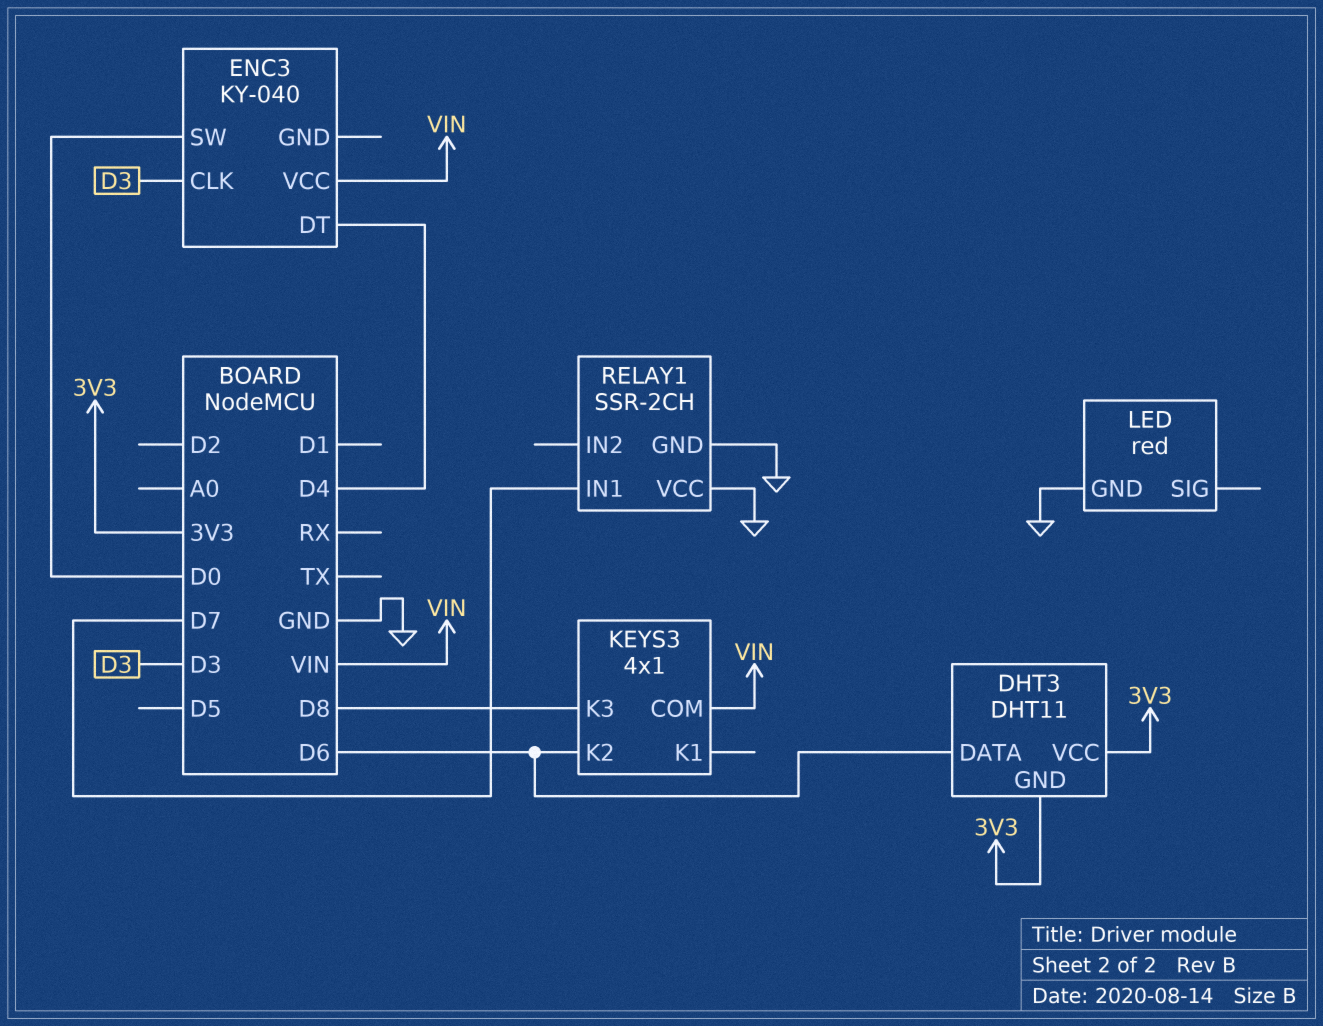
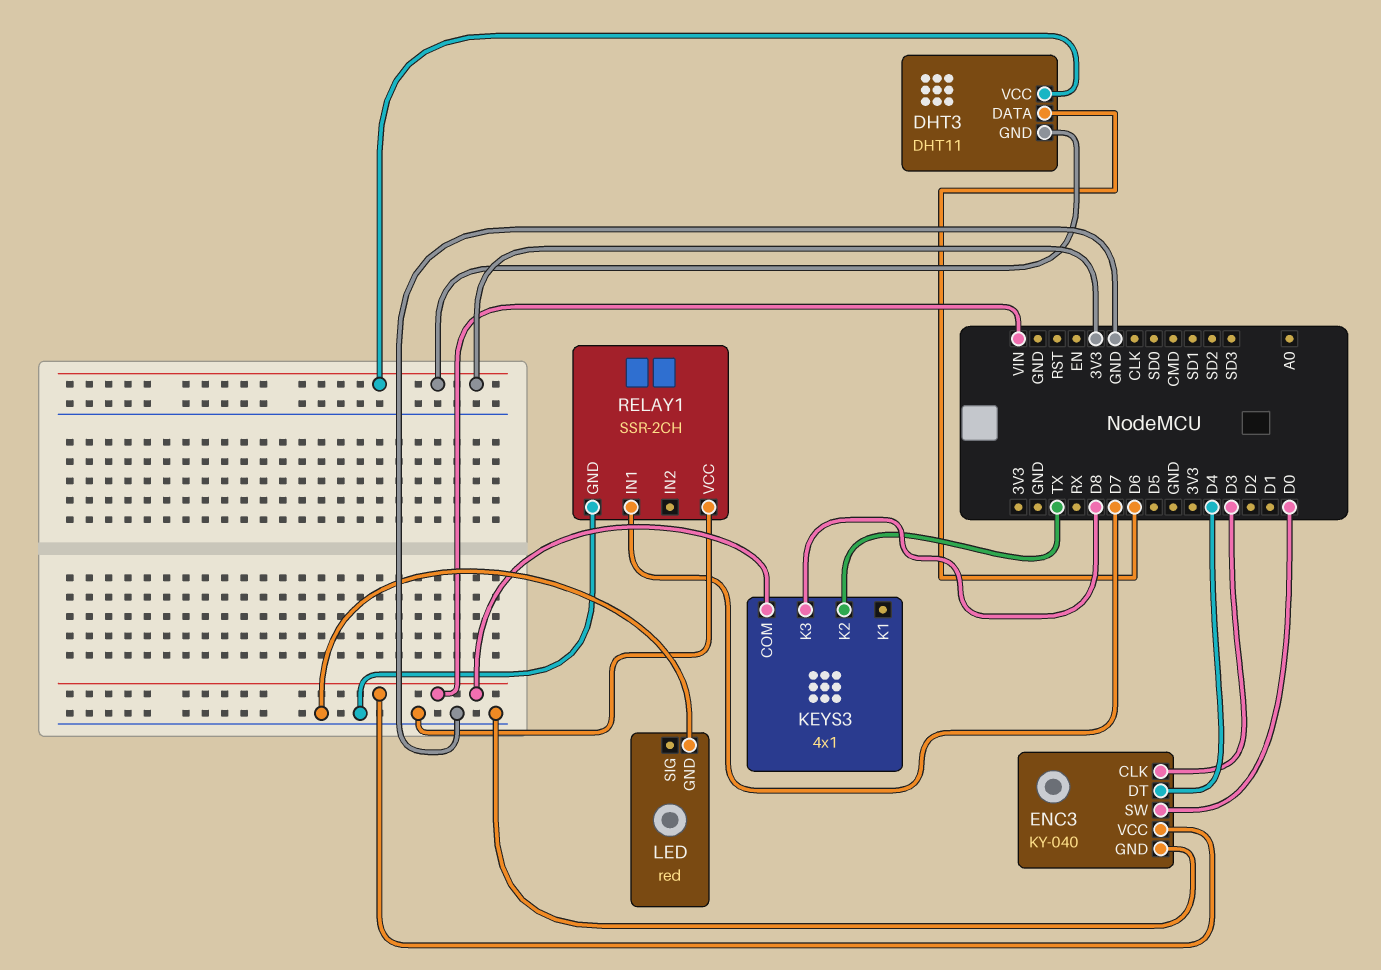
ENC3 pin GND: none -> GND
KEYS3 pin K2: D6 -> TX

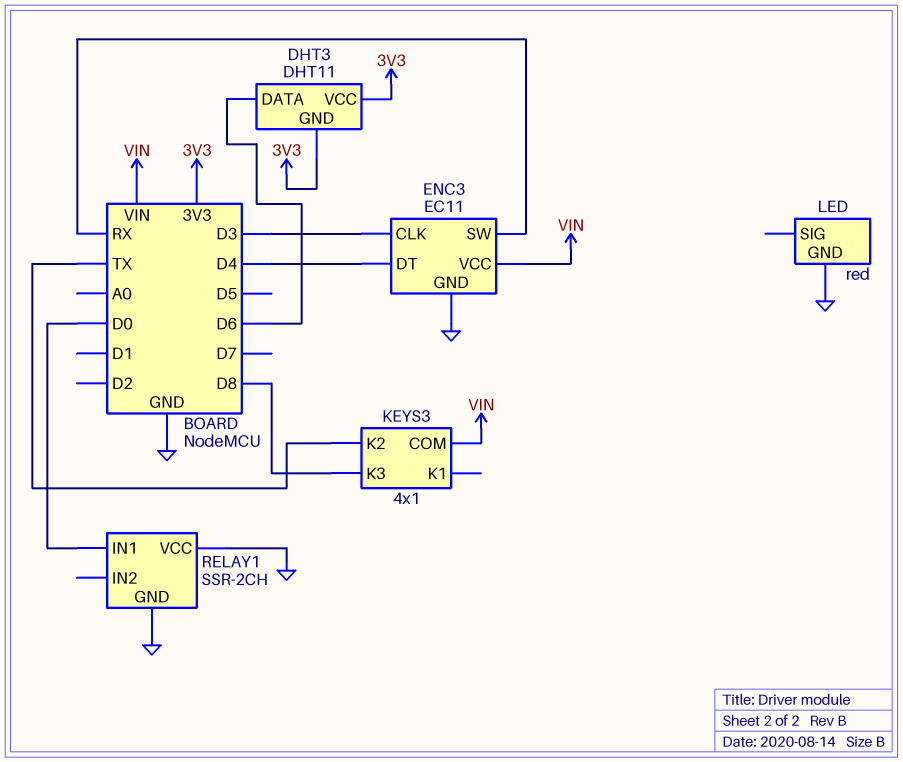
ENC3: KY-040 -> EC11
ENC3 pin SW: D0 -> RX
RELAY1 pin IN1: D7 -> D0

